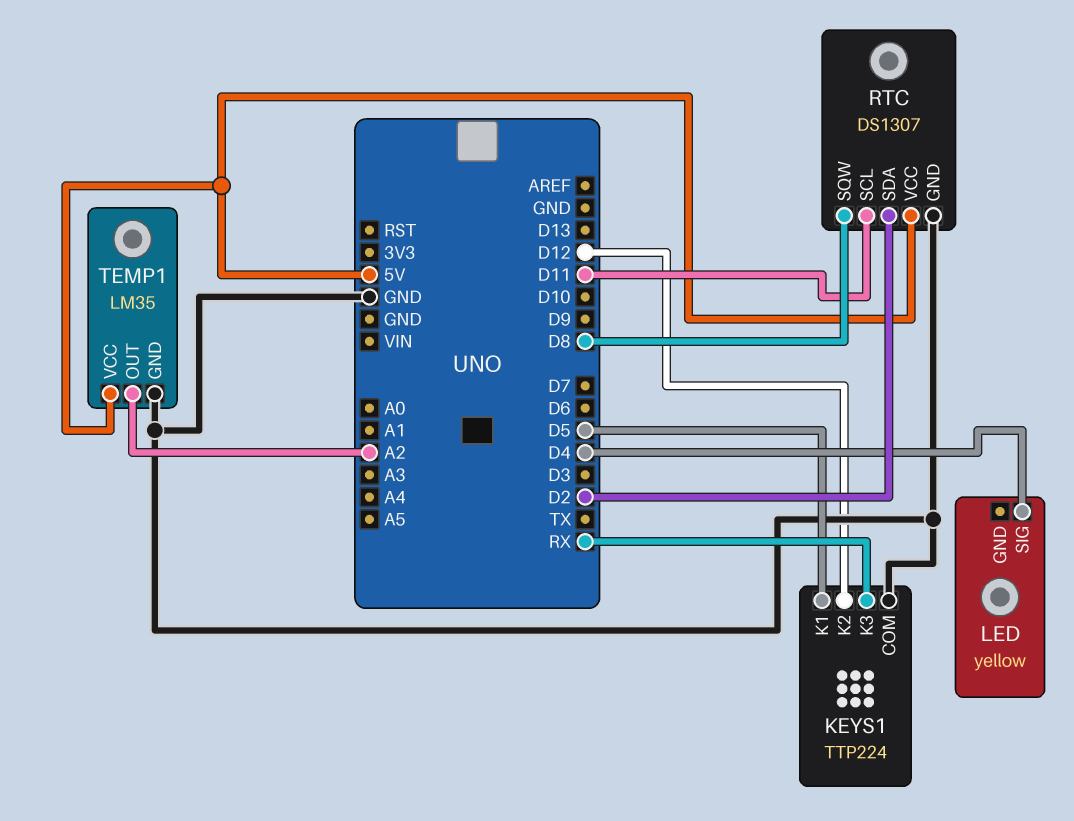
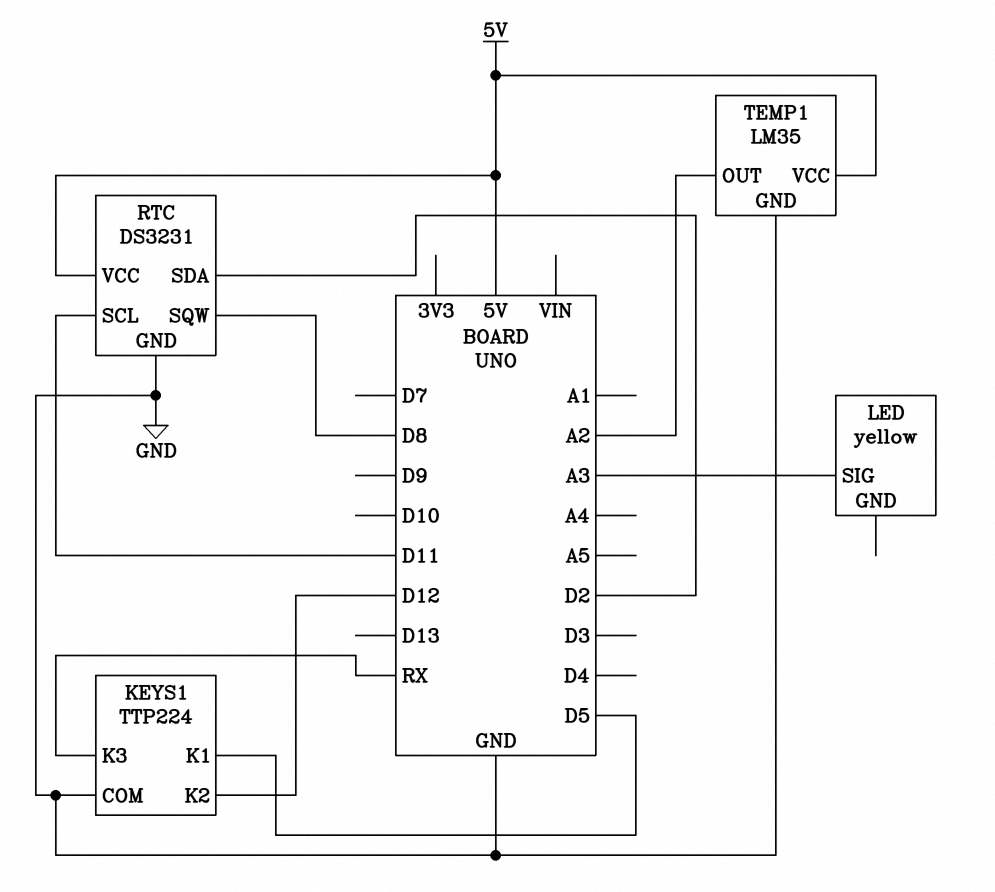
LED pin SIG: D4 -> A3
RTC: DS1307 -> DS3231

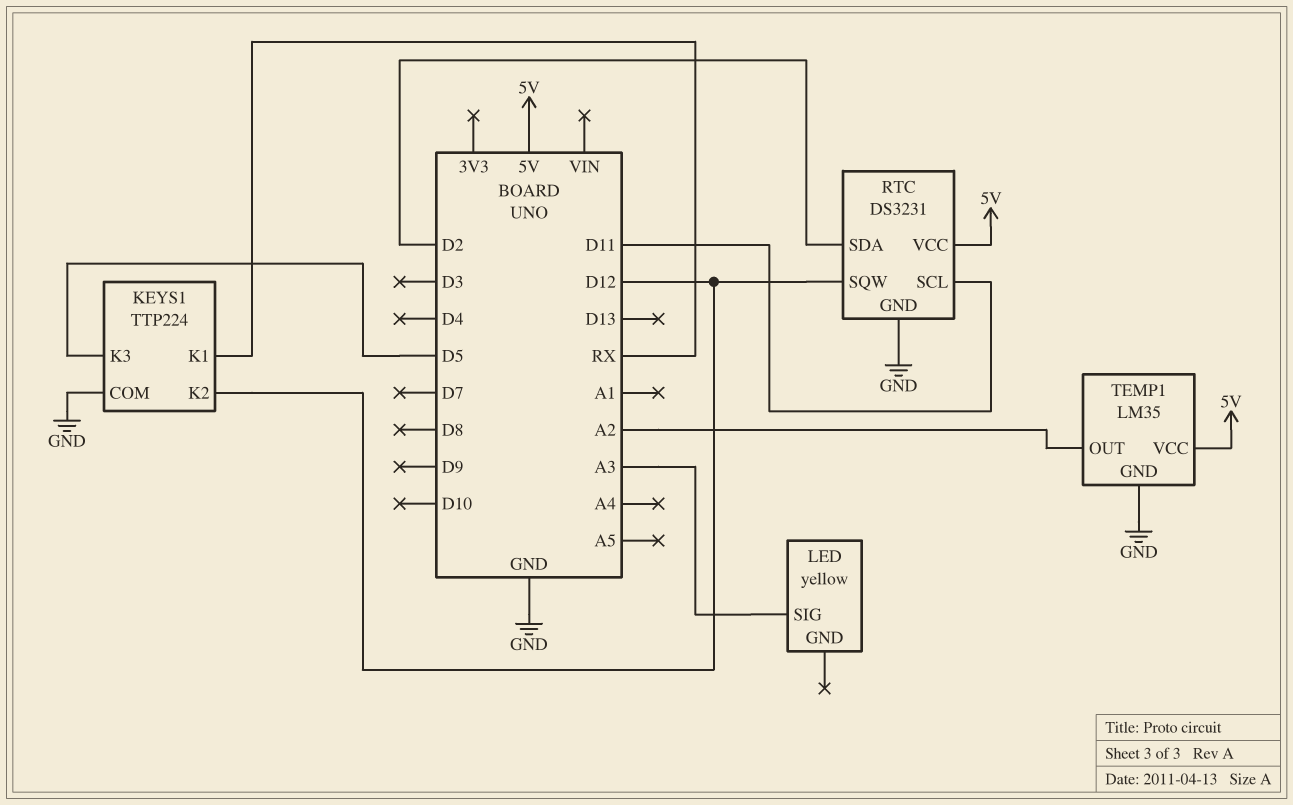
KEYS1 pin K1: D5 -> RX
KEYS1 pin K3: RX -> D5
RTC pin SQW: D8 -> D12

